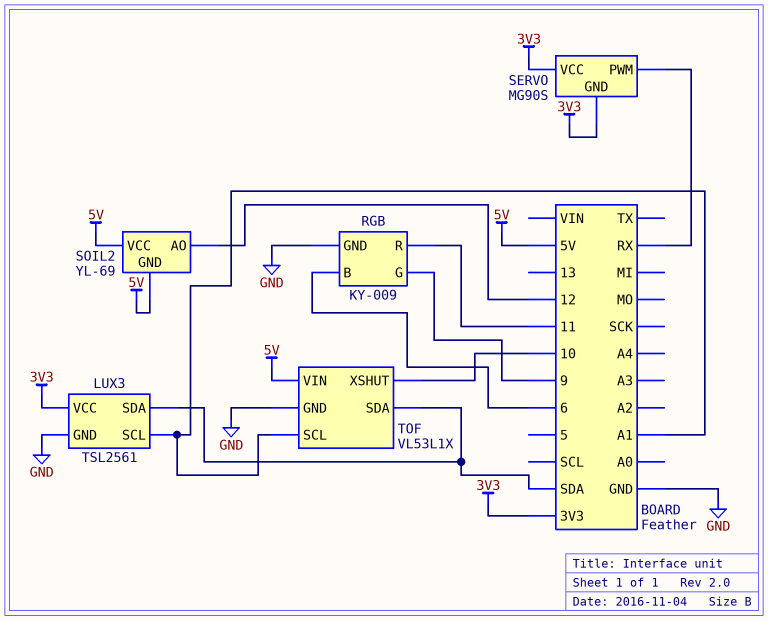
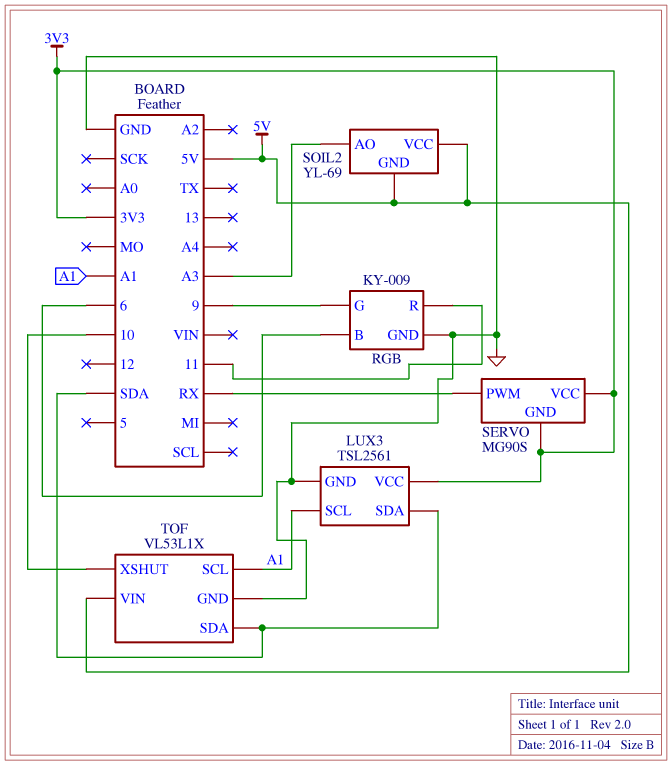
SOIL2 pin AO: 12 -> A3

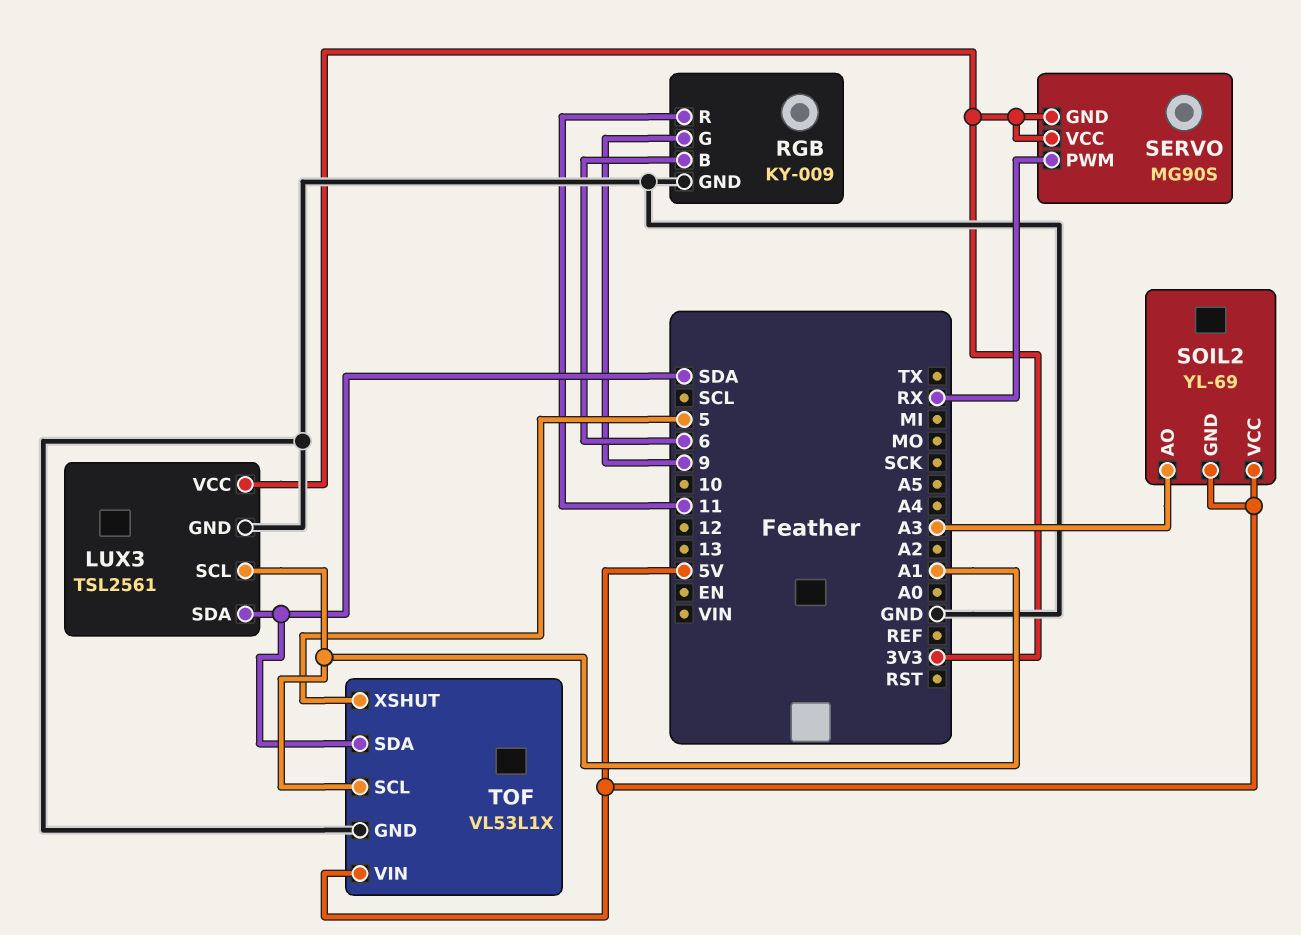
TOF pin XSHUT: 10 -> 5

